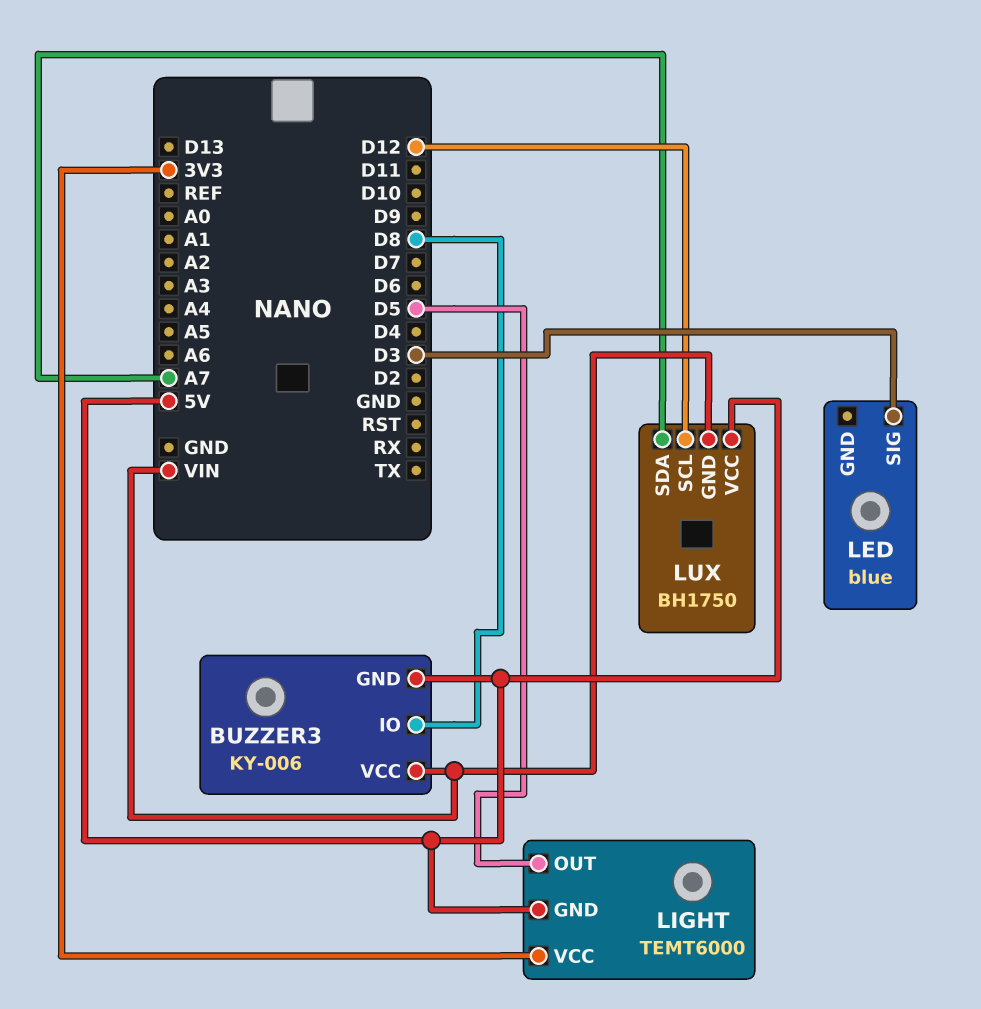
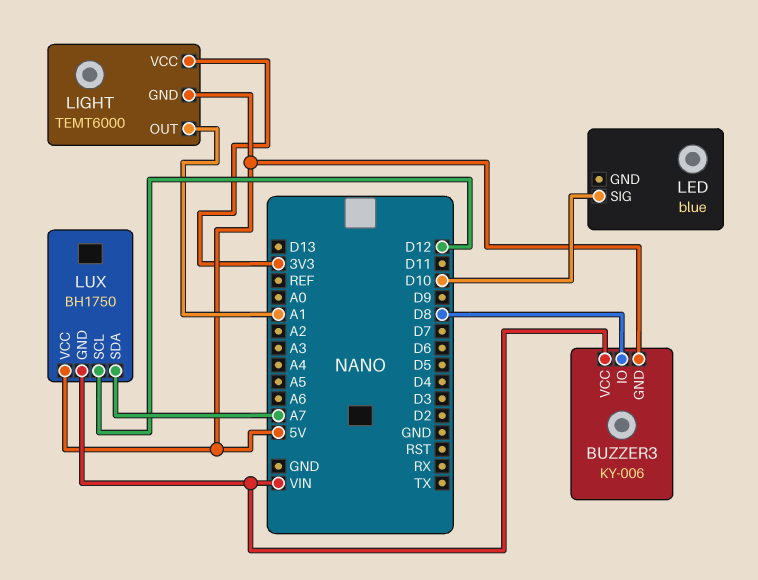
LED pin SIG: D3 -> D10
LIGHT pin OUT: D5 -> A1

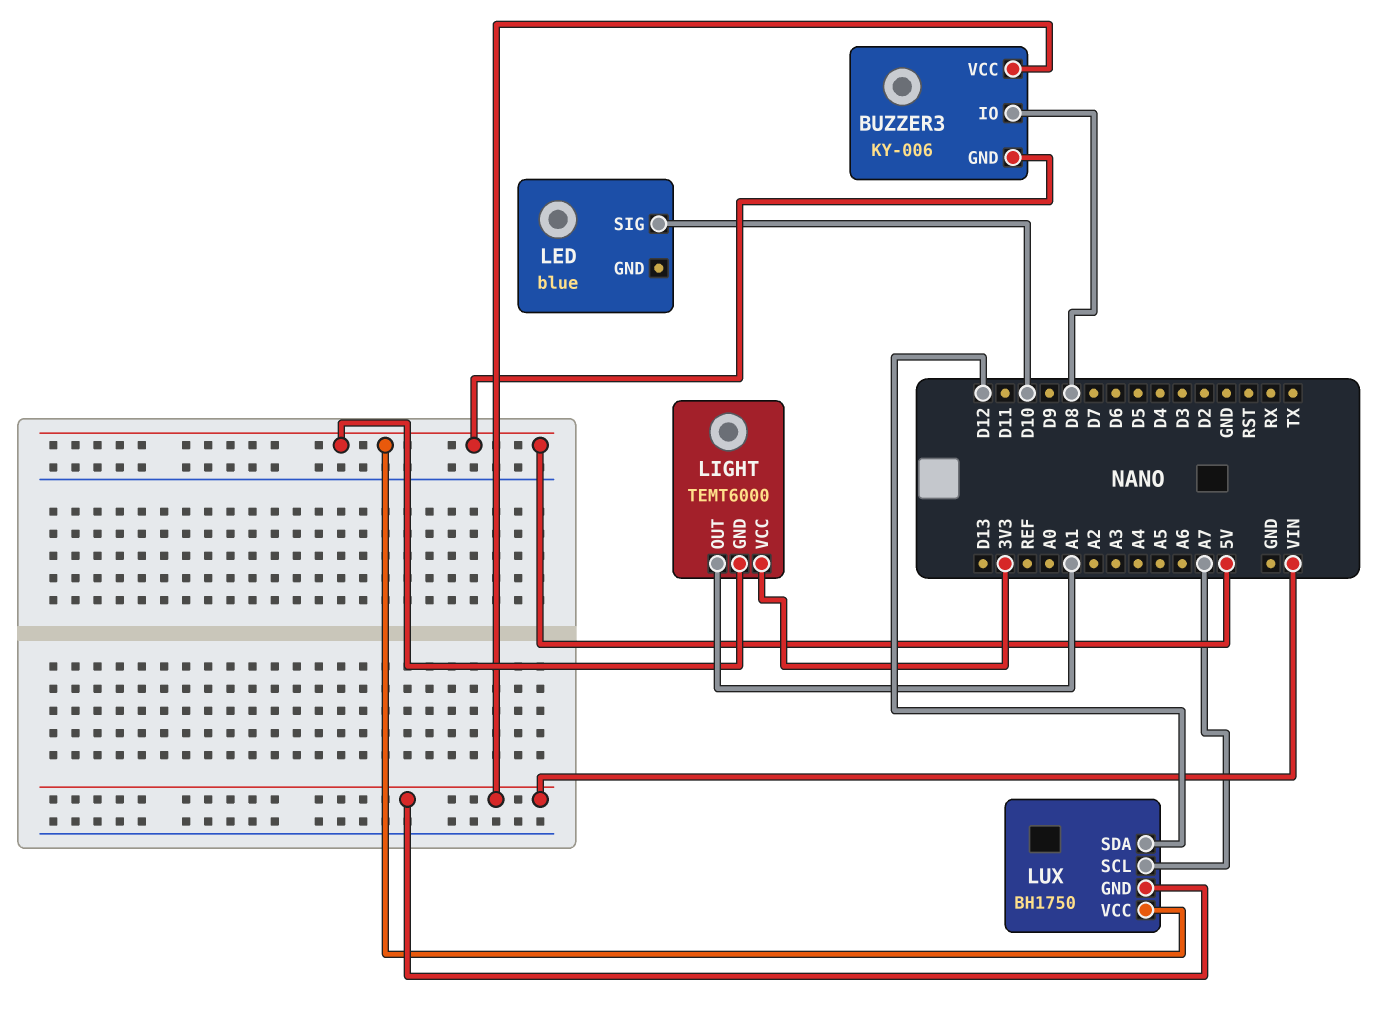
LUX pin SCL: D12 -> A7
LUX pin SDA: A7 -> D12

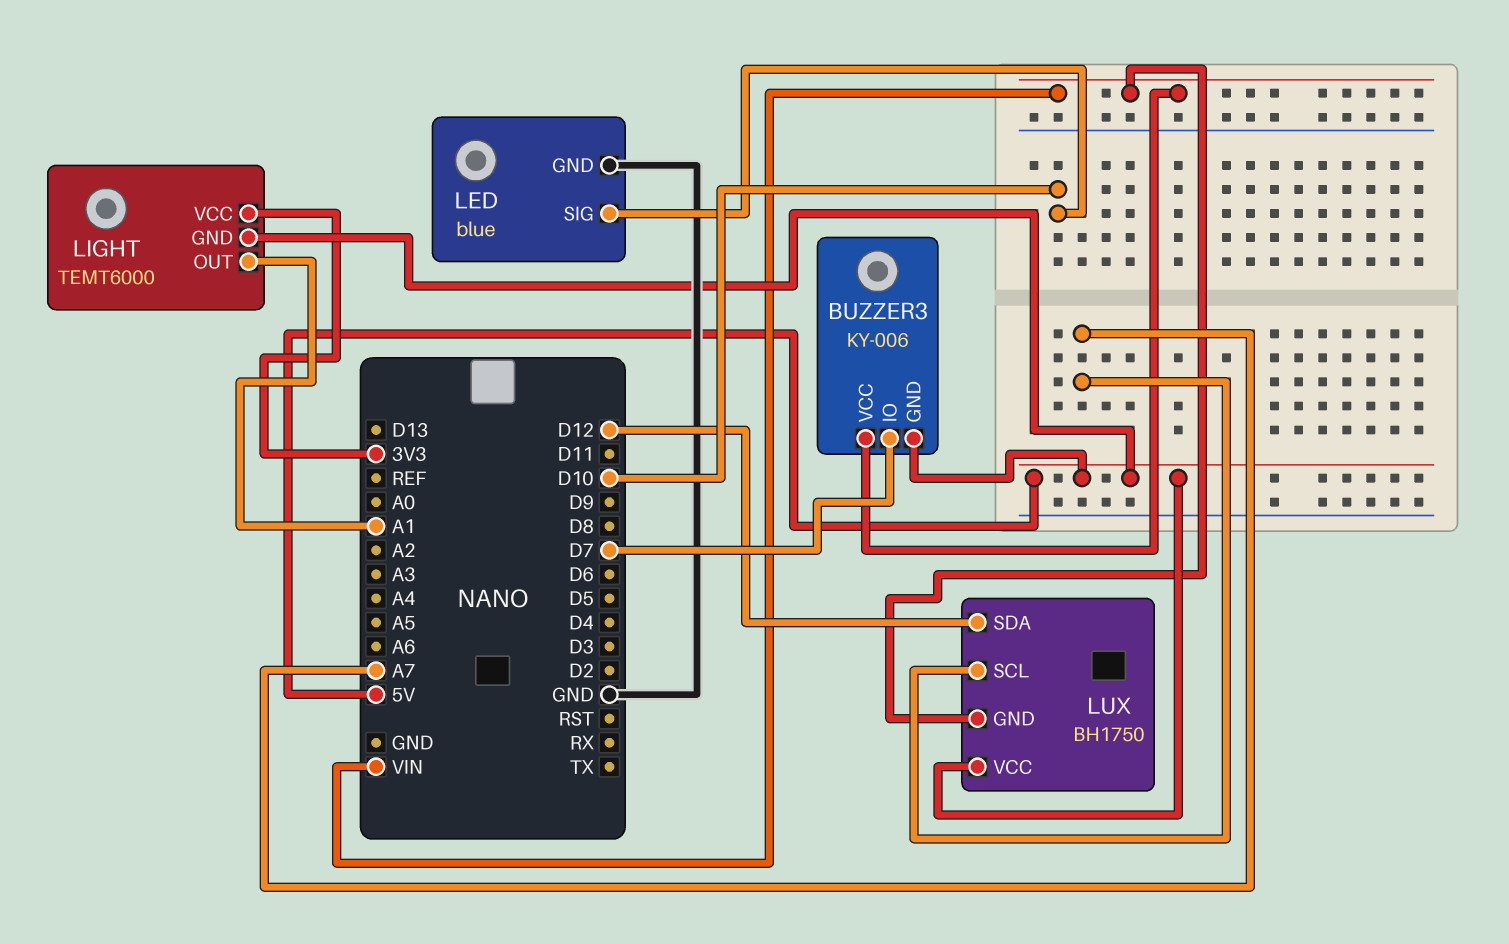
BUZZER3 pin IO: D8 -> D7
LED pin GND: none -> GND

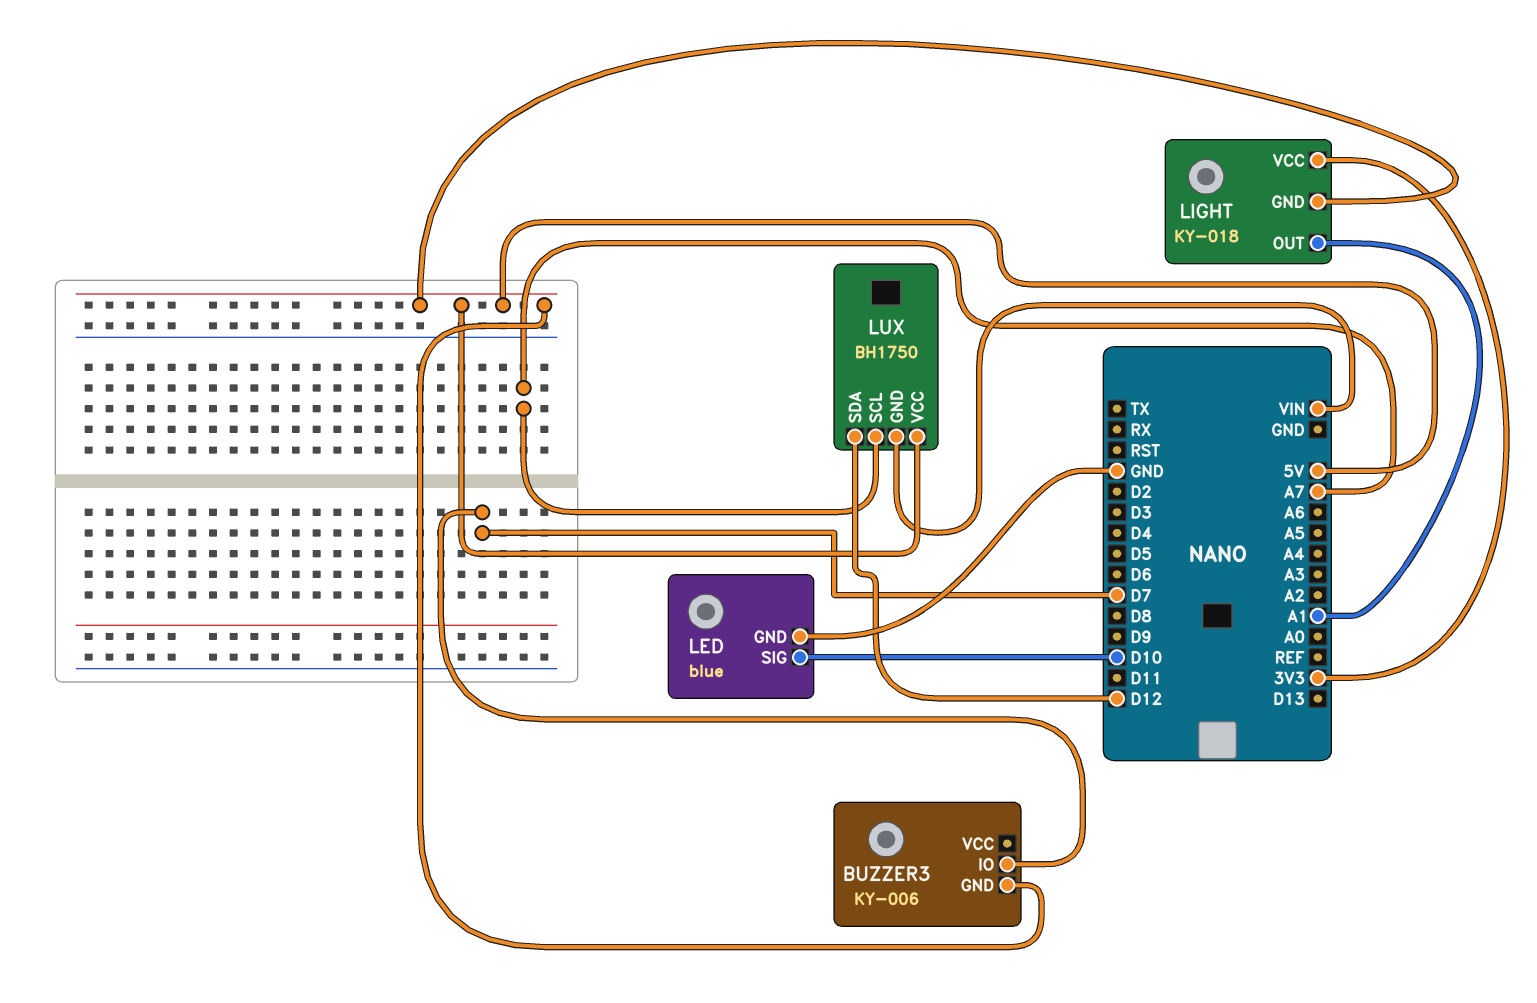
BUZZER3 pin VCC: VIN -> none
LIGHT: TEMT6000 -> KY-018

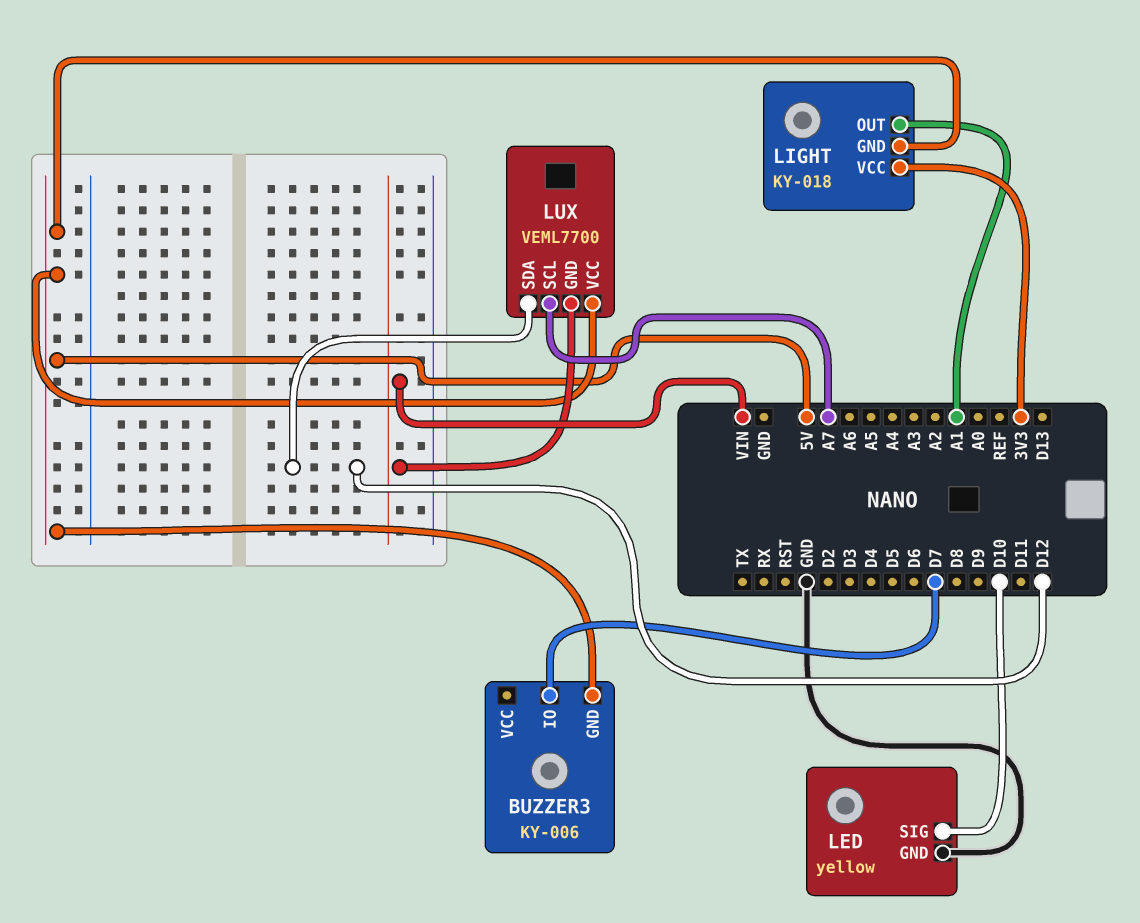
LED: blue -> yellow
LUX: BH1750 -> VEML7700

